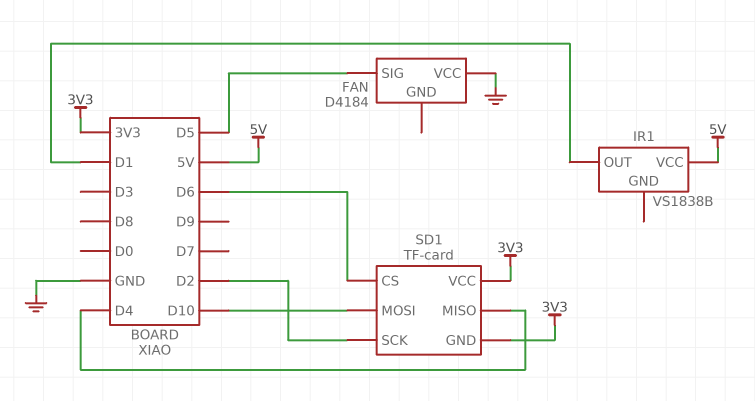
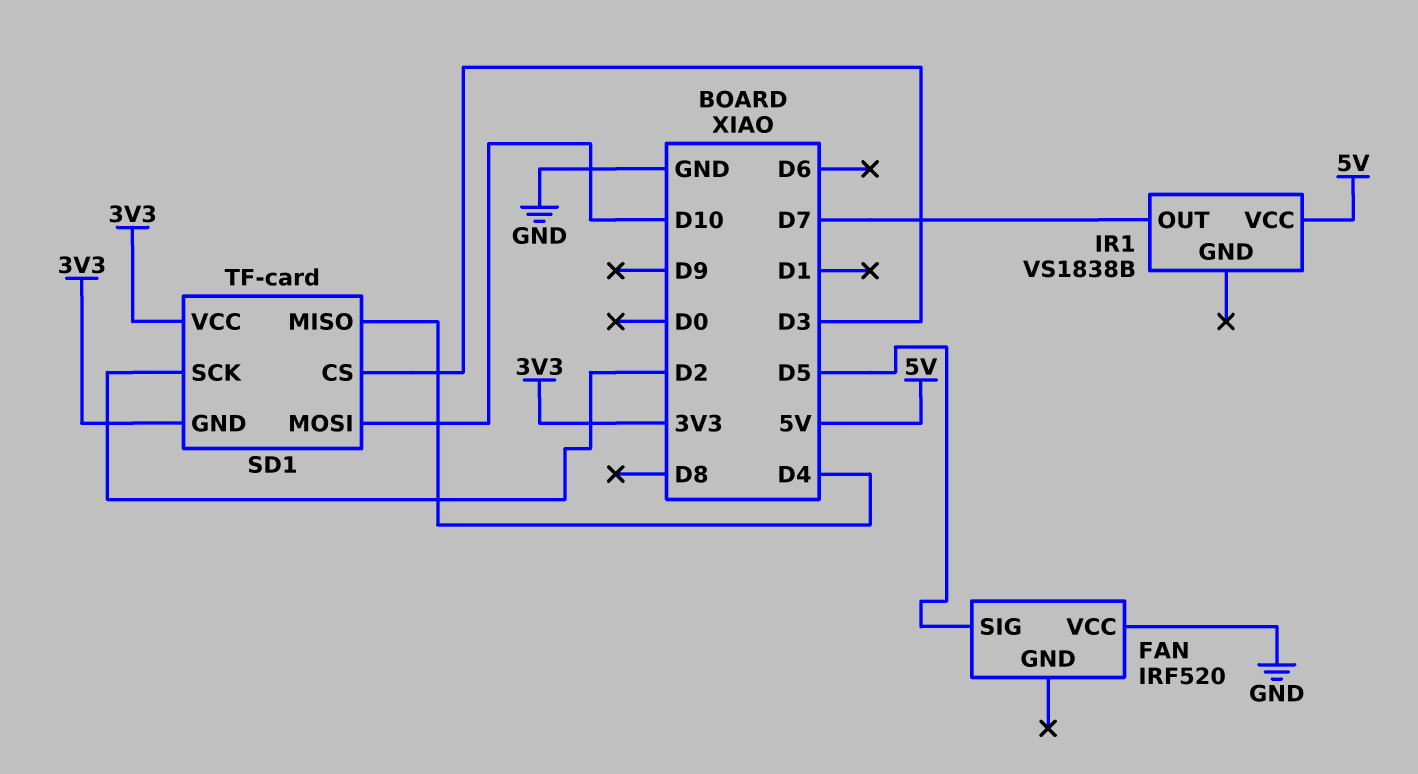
FAN: D4184 -> IRF520
IR1 pin OUT: D1 -> D7
SD1 pin CS: D6 -> D3

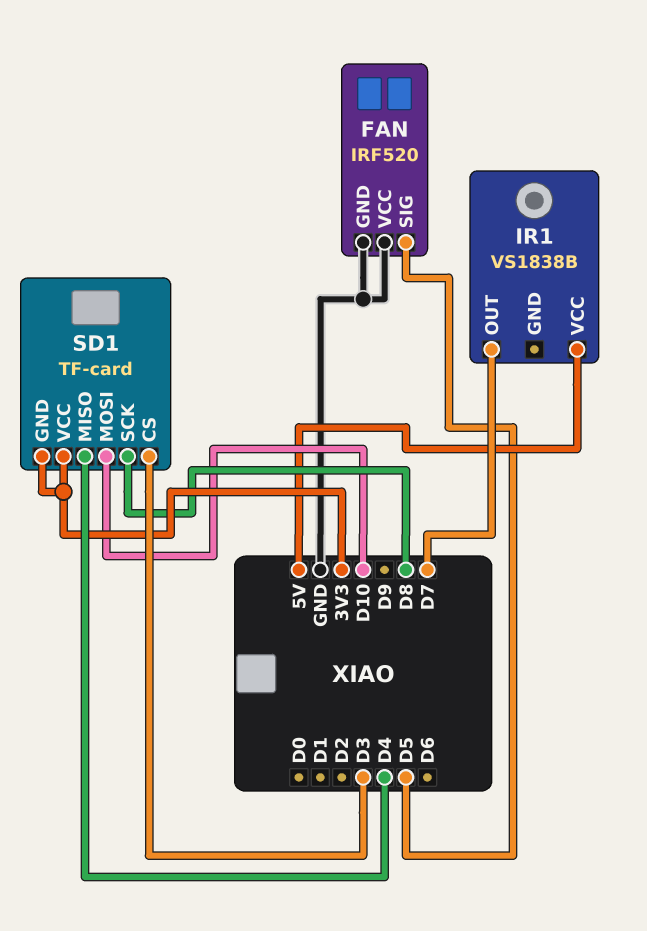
FAN pin GND: none -> GND
SD1 pin SCK: D2 -> D8

